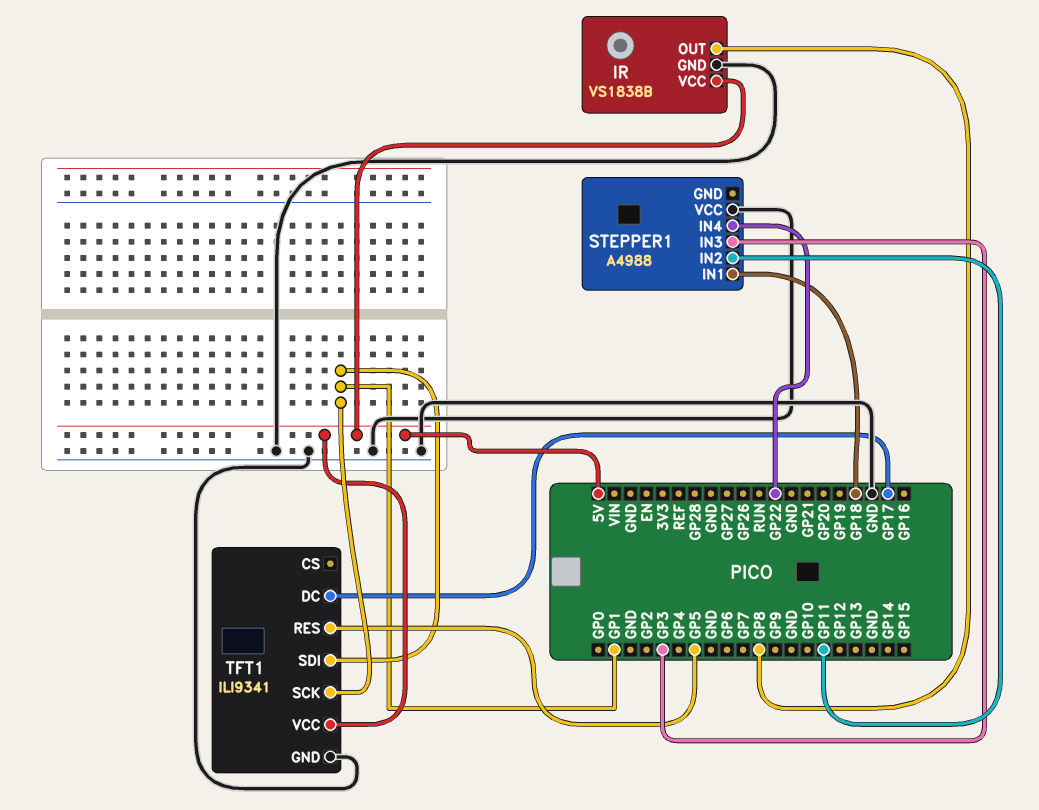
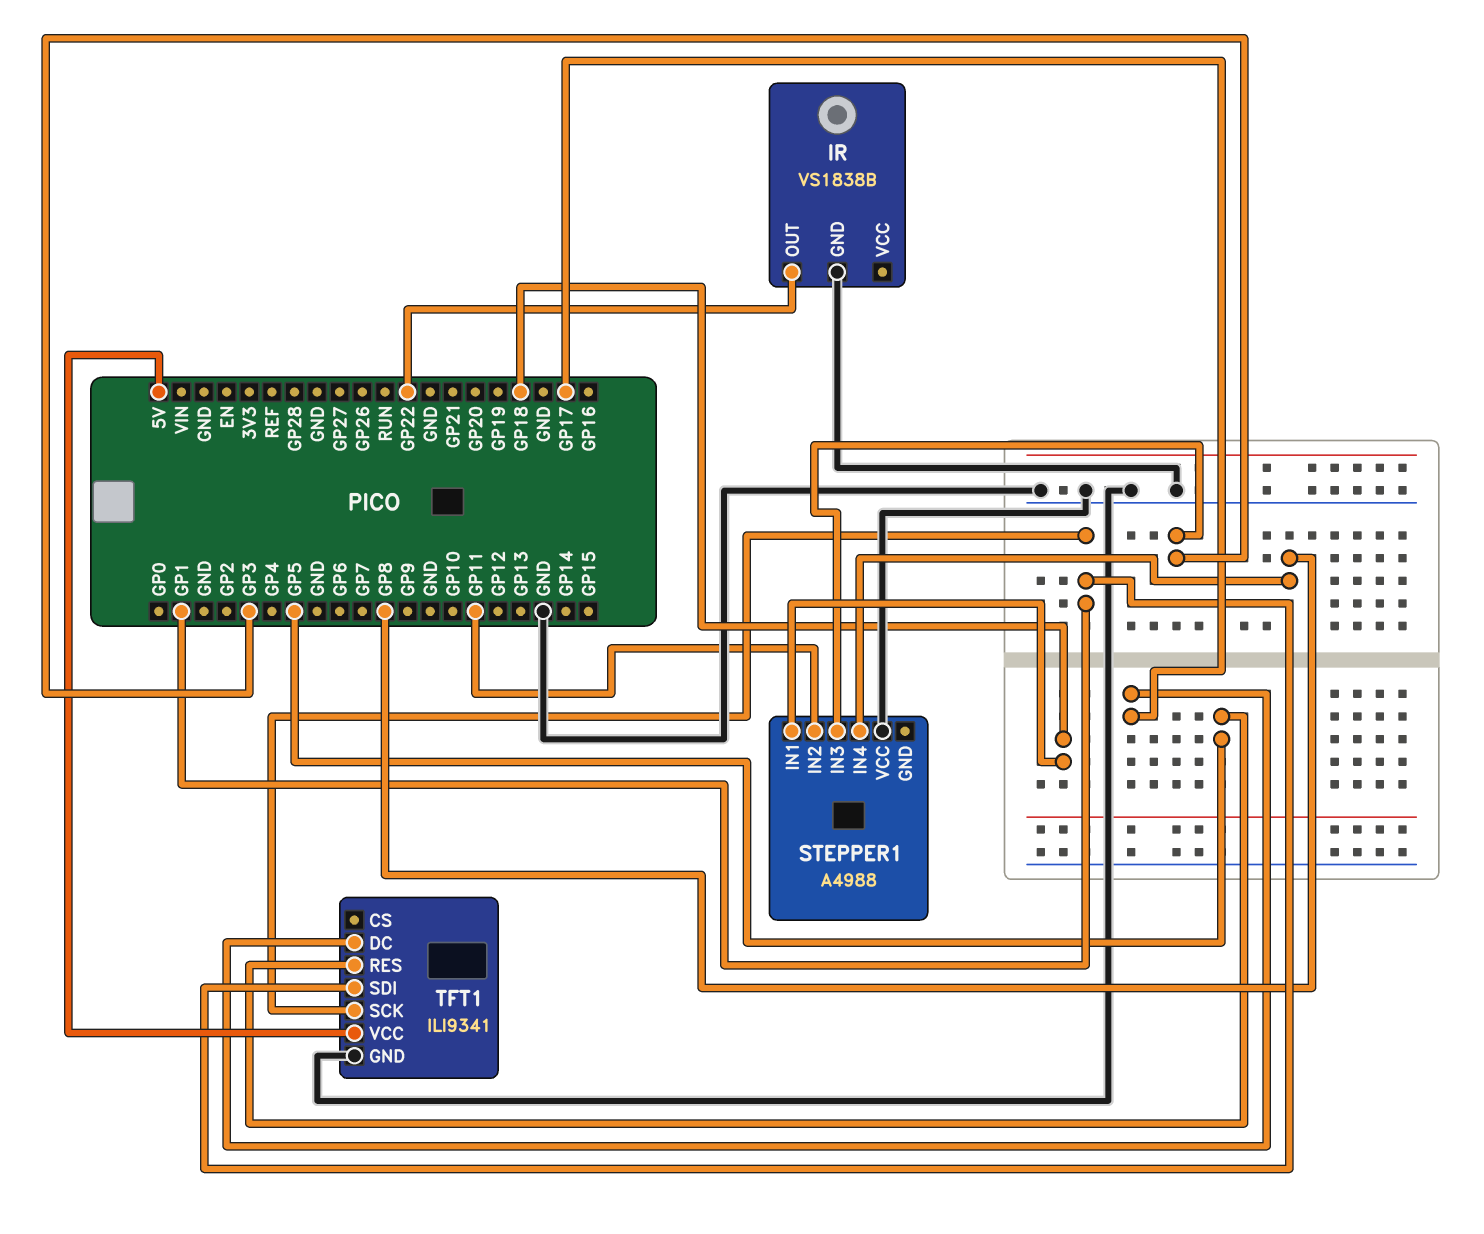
IR pin OUT: GP8 -> GP22
IR pin VCC: 5V -> none
STEPPER1 pin IN4: GP22 -> GP8

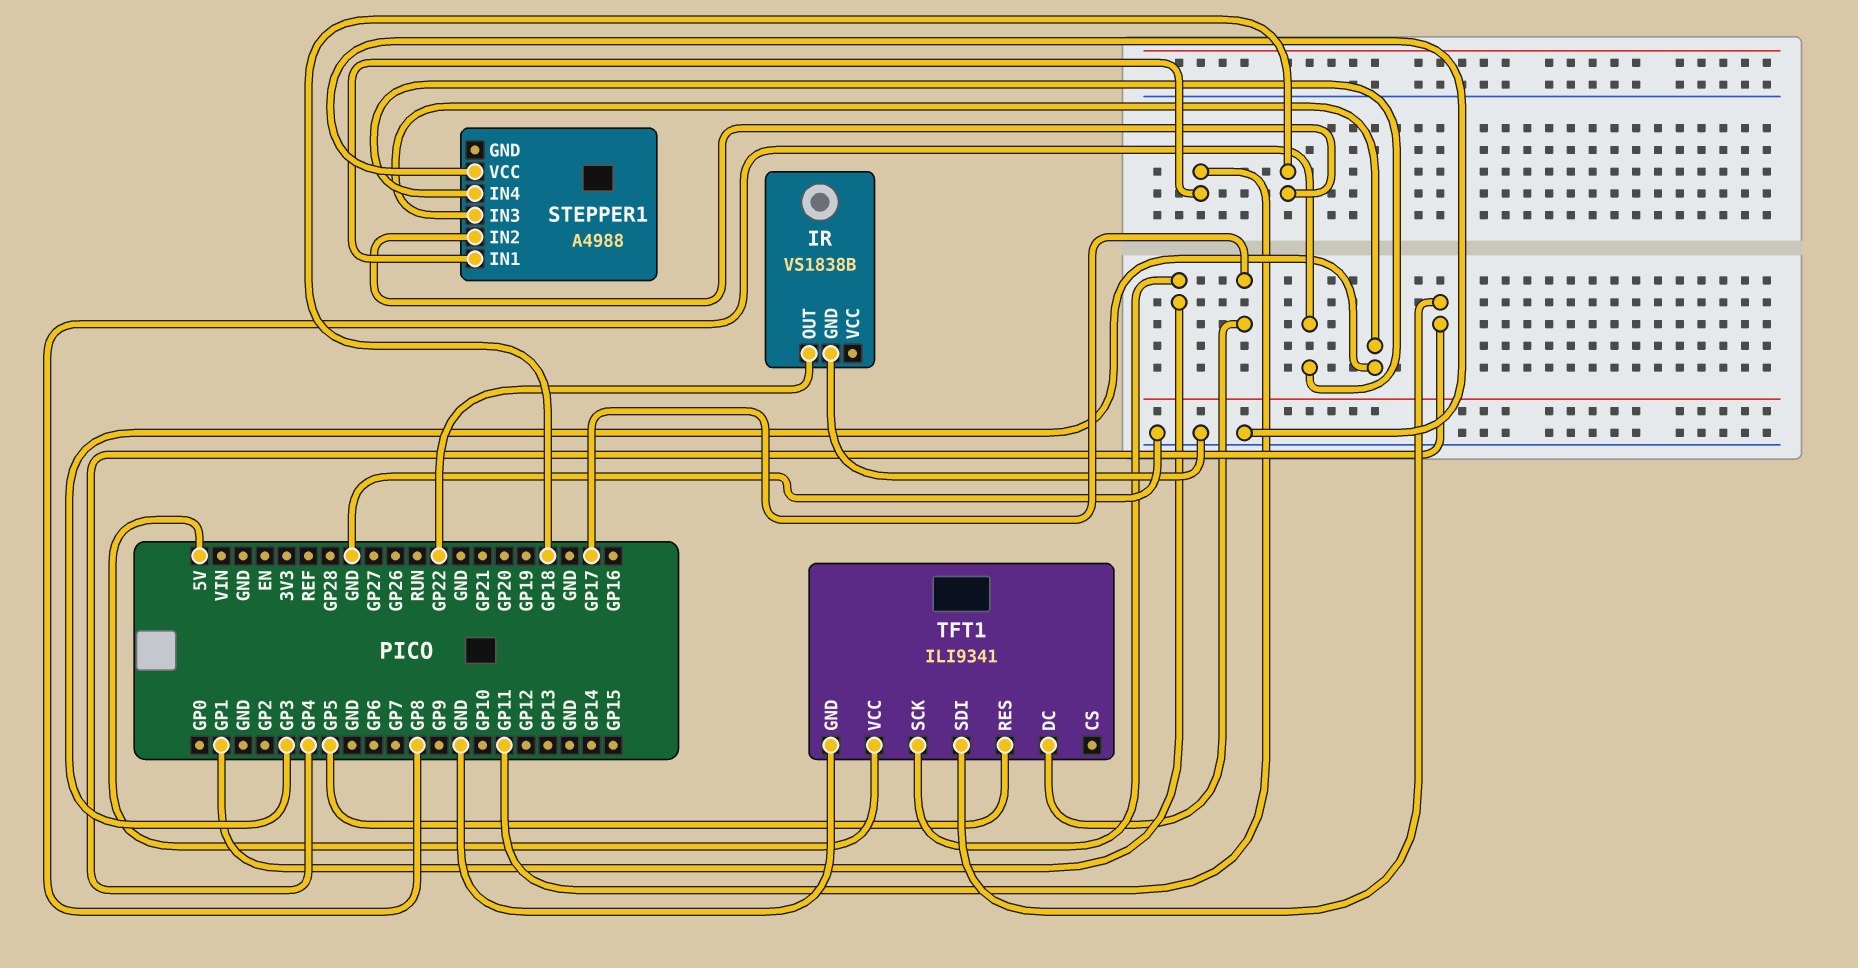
STEPPER1 pin IN1: GP18 -> GP11
STEPPER1 pin IN2: GP11 -> GP18
TFT1 pin SDI: GP1 -> GP4

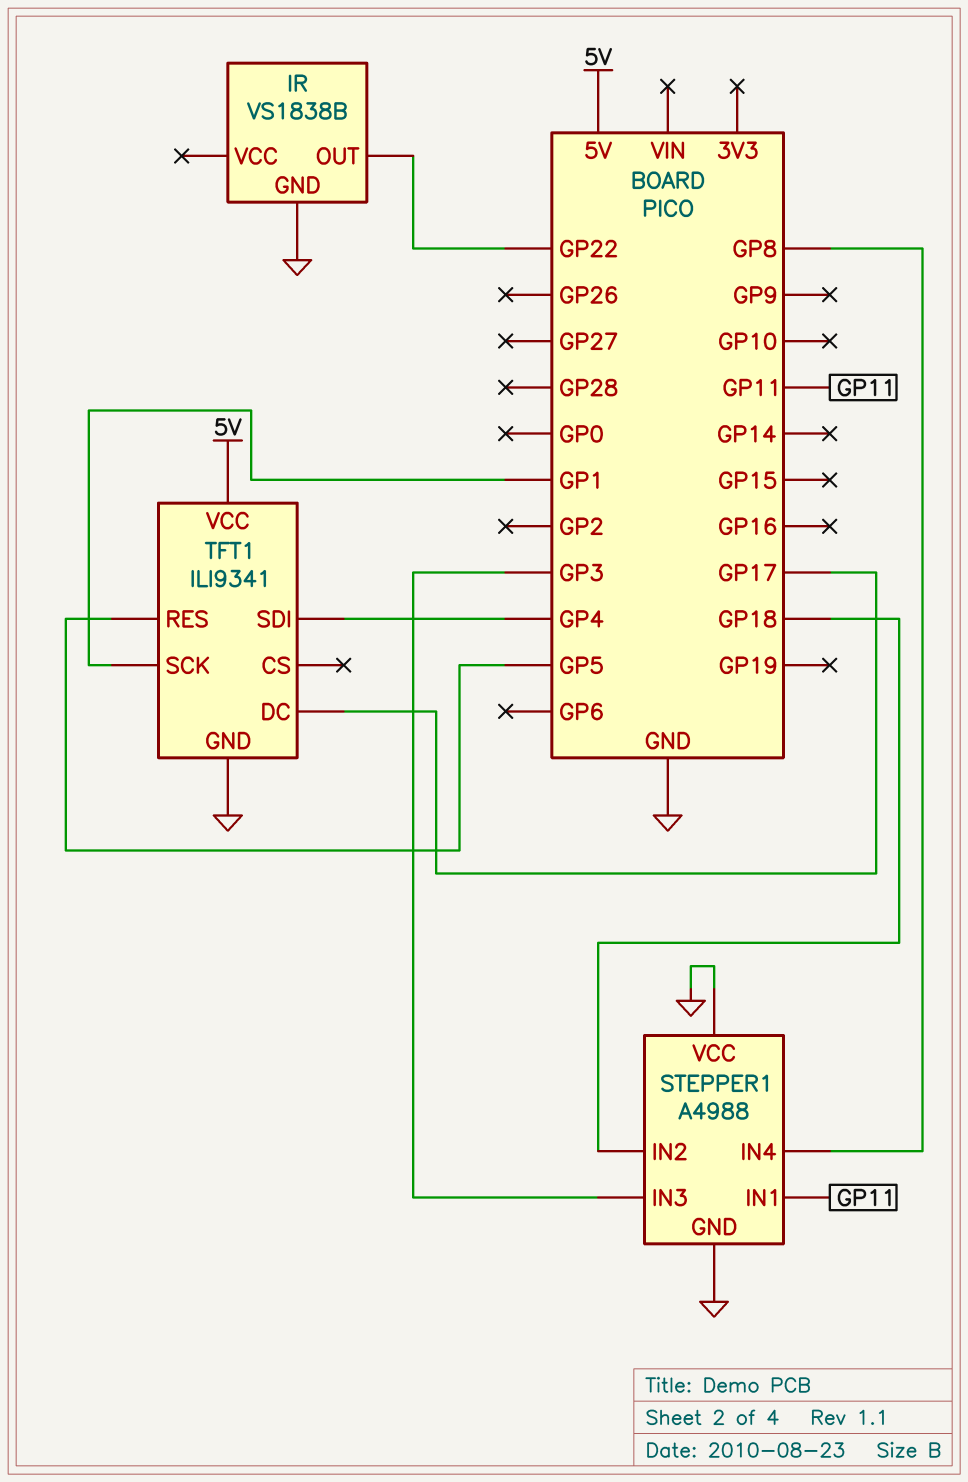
STEPPER1 pin GND: none -> GND

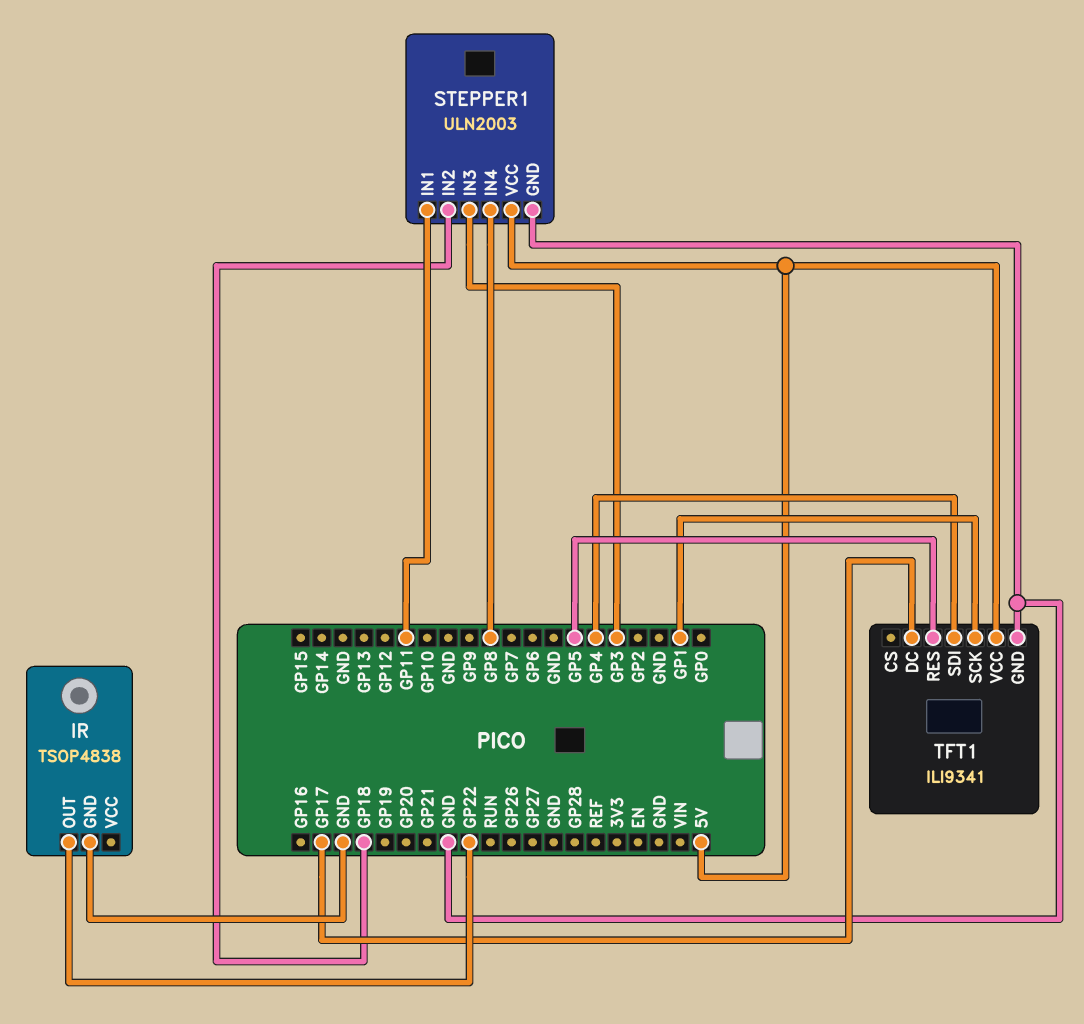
IR: VS1838B -> TSOP4838
STEPPER1: A4988 -> ULN2003
STEPPER1 pin VCC: GND -> 5V

